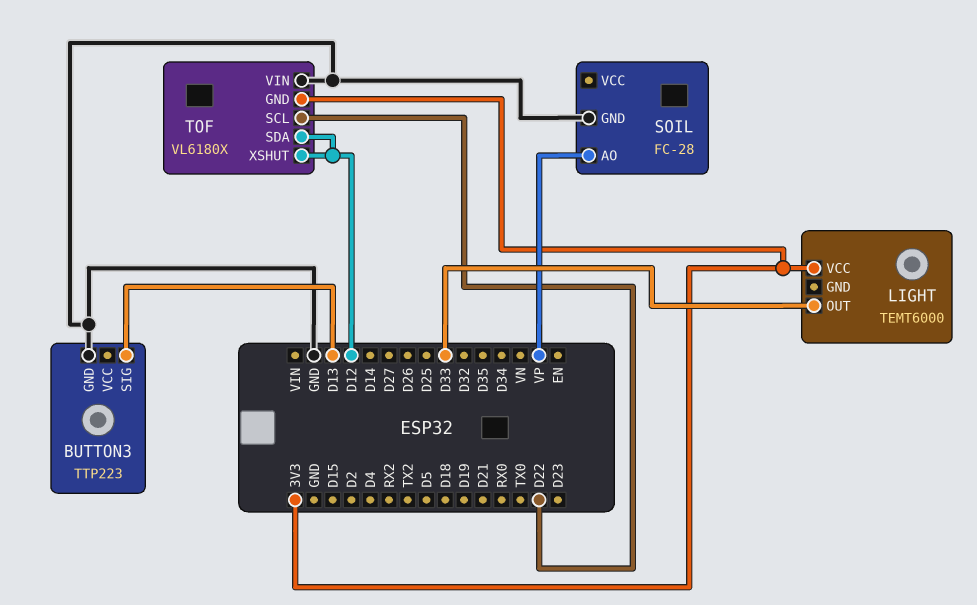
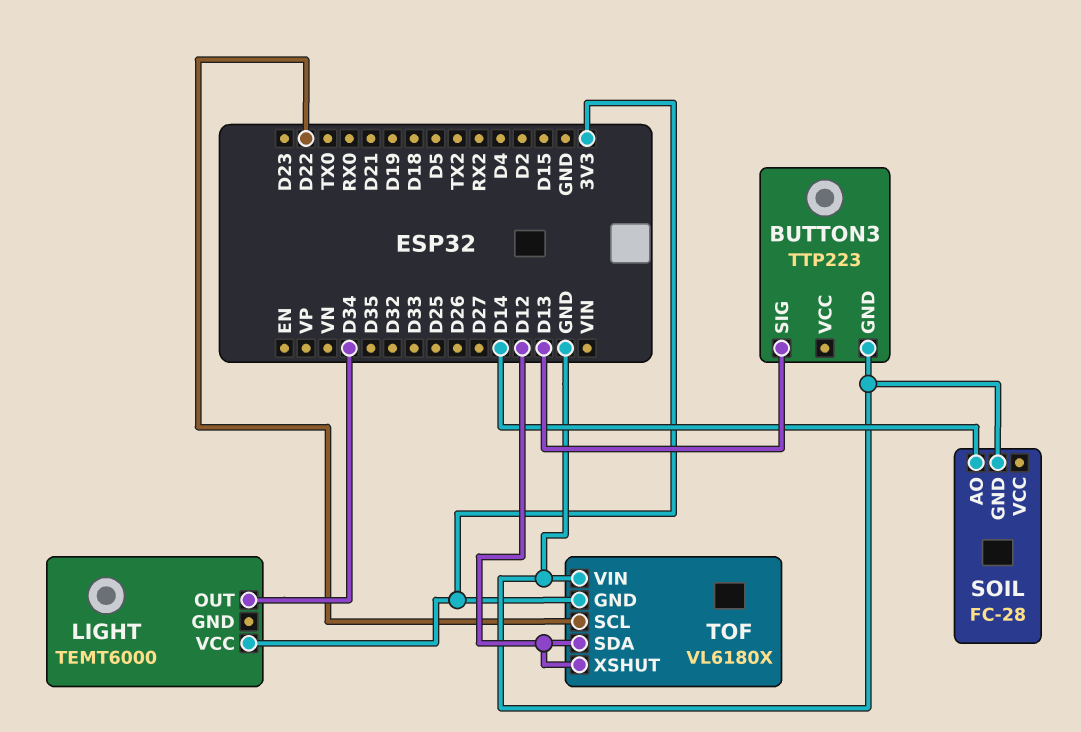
LIGHT pin OUT: D33 -> D34
SOIL pin AO: VP -> D14

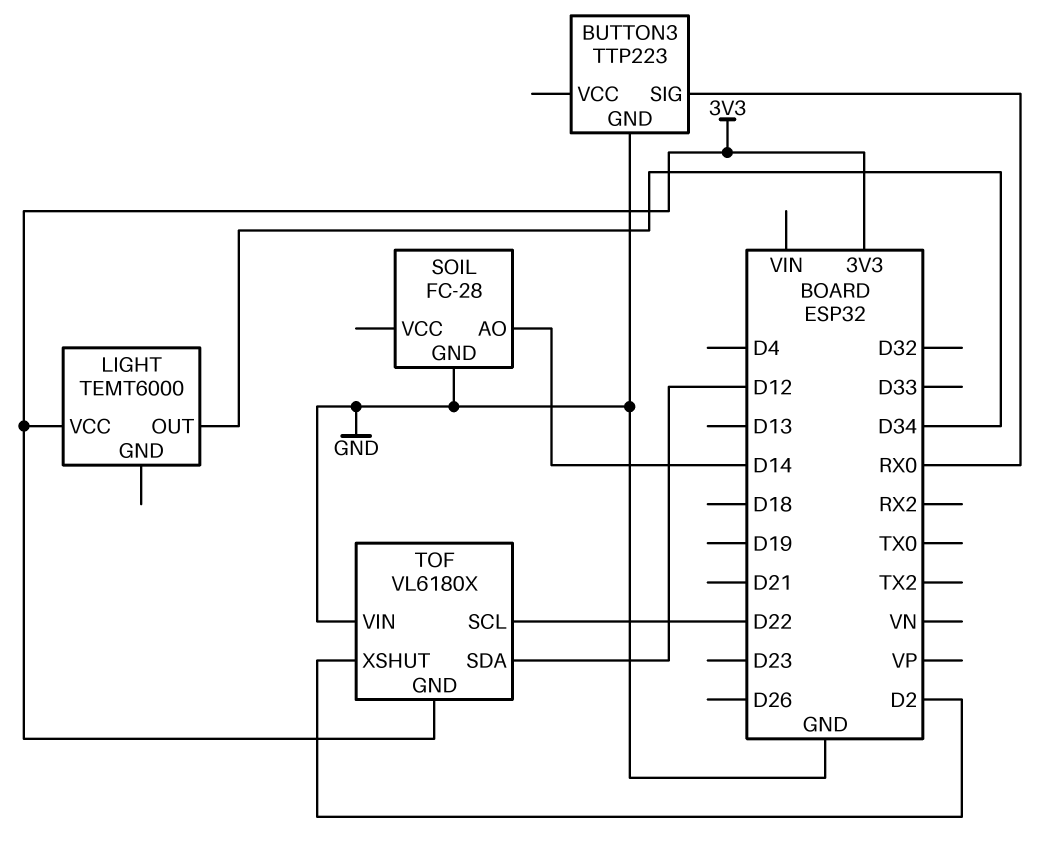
BUTTON3 pin SIG: D13 -> RX0
TOF pin XSHUT: D12 -> D2

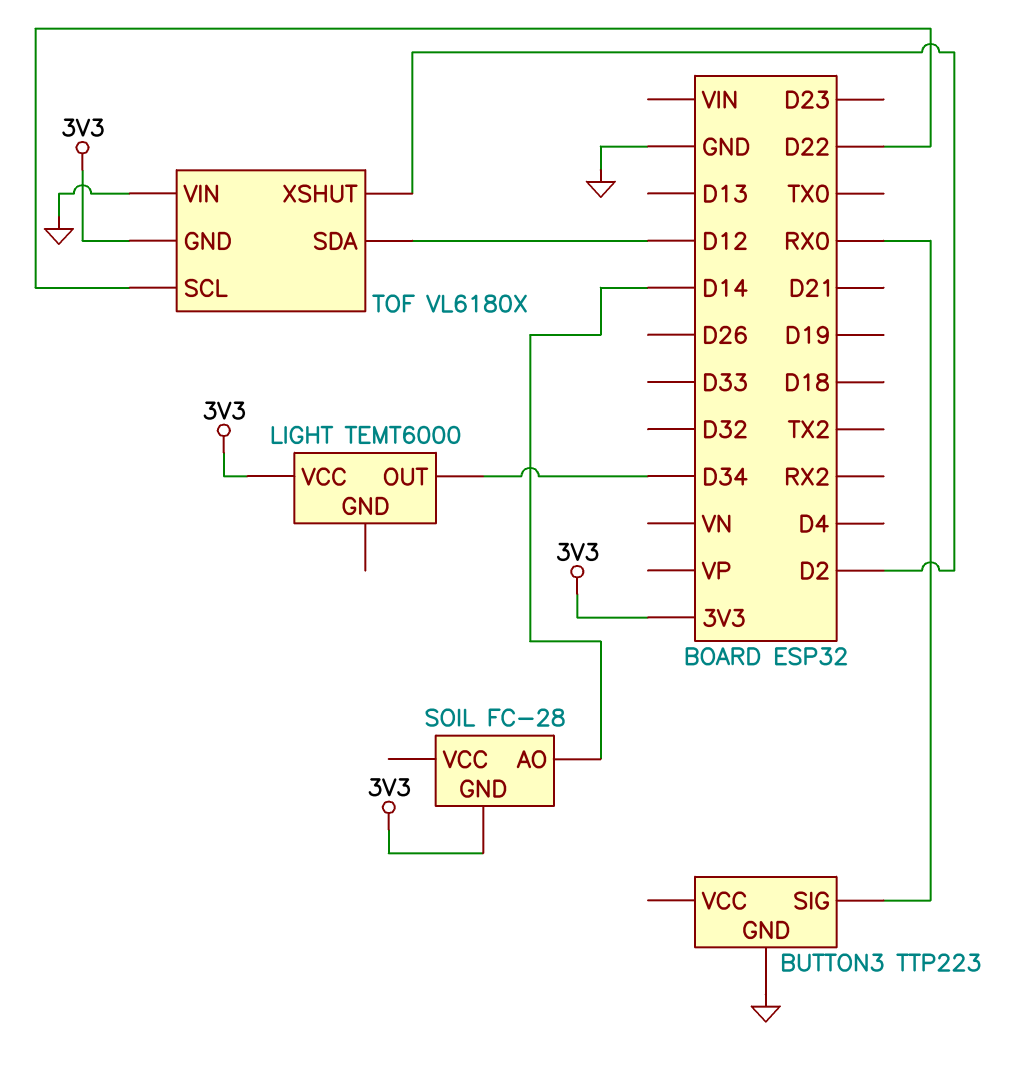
SOIL pin GND: GND -> 3V3

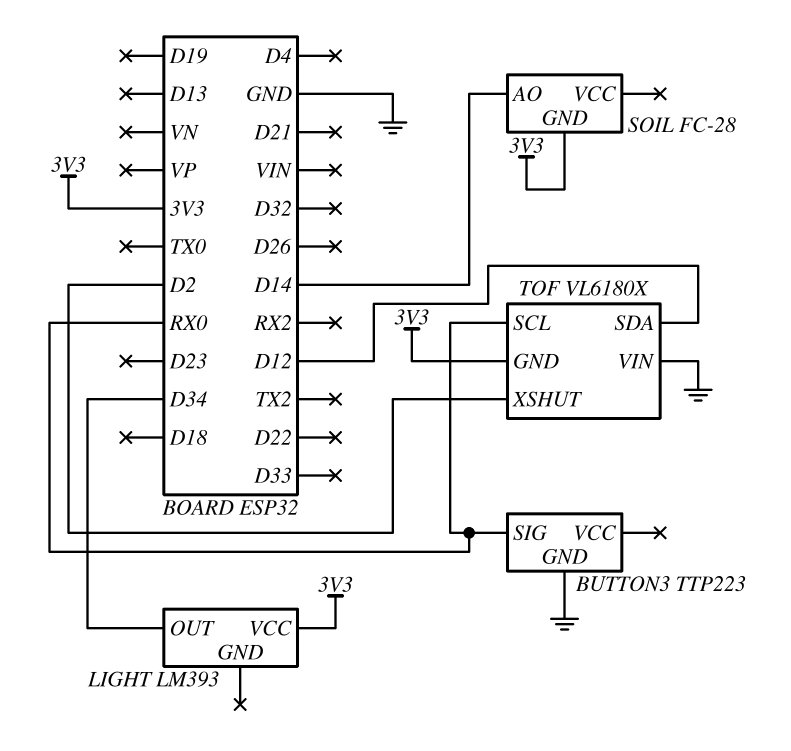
LIGHT: TEMT6000 -> LM393
TOF pin SCL: D22 -> RX0

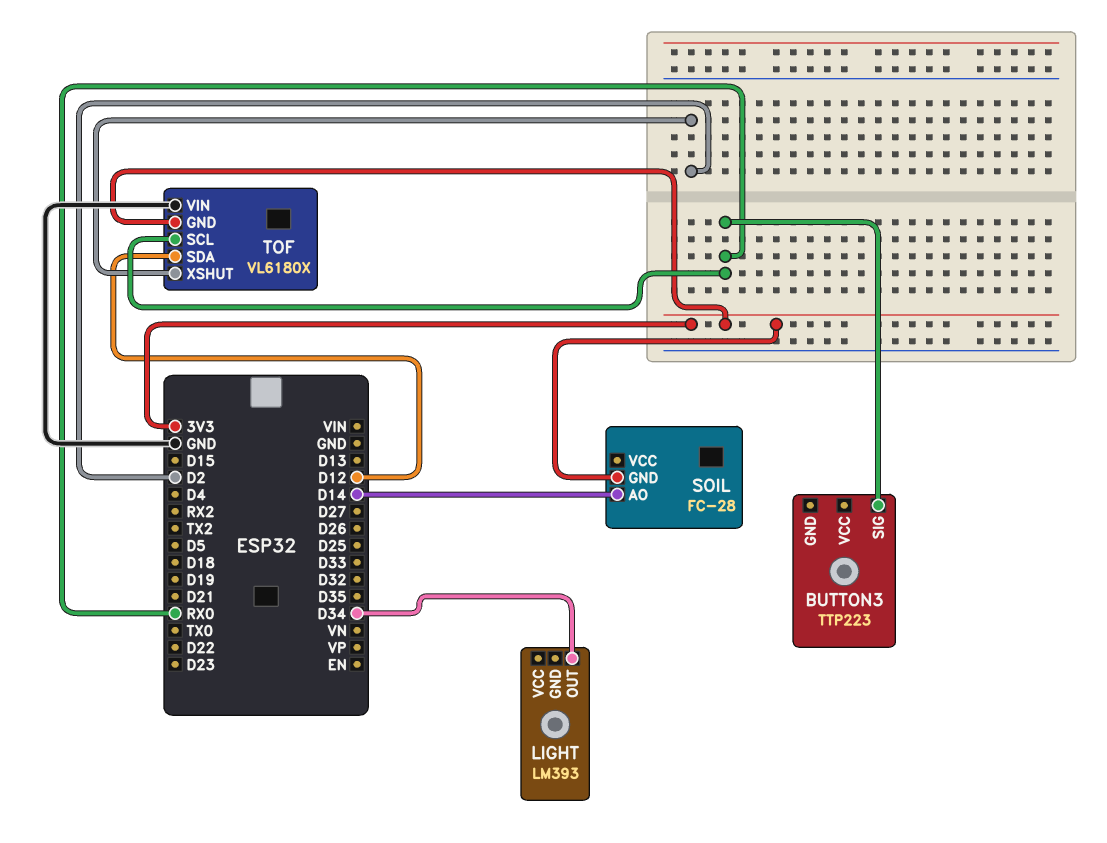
BUTTON3 pin GND: GND -> none
LIGHT pin VCC: 3V3 -> none

